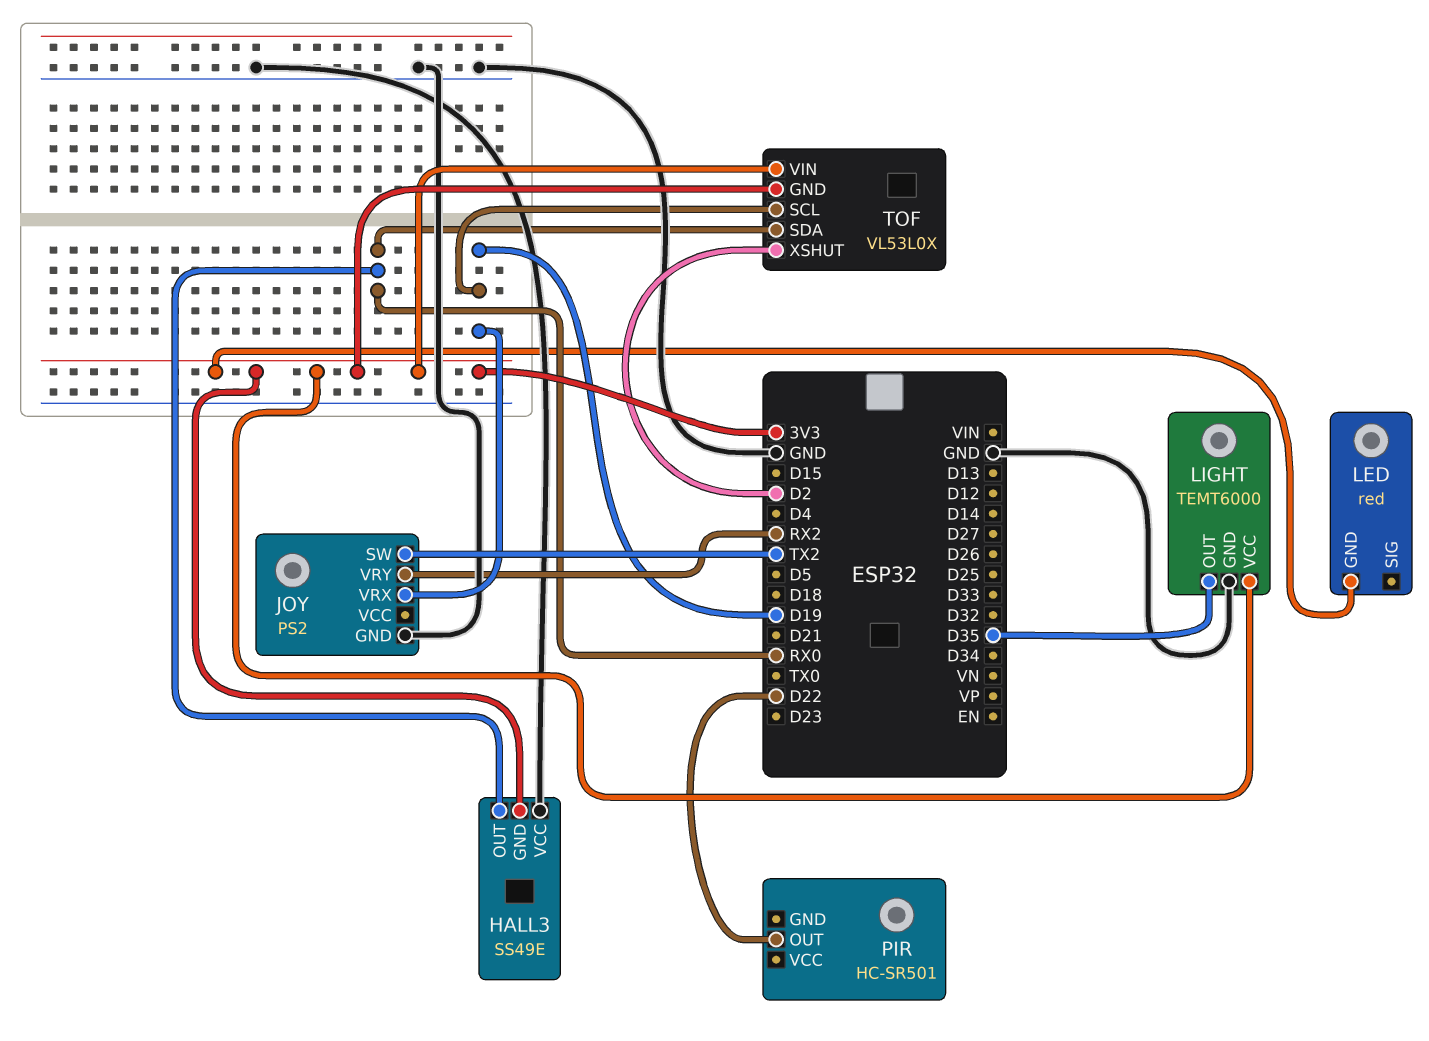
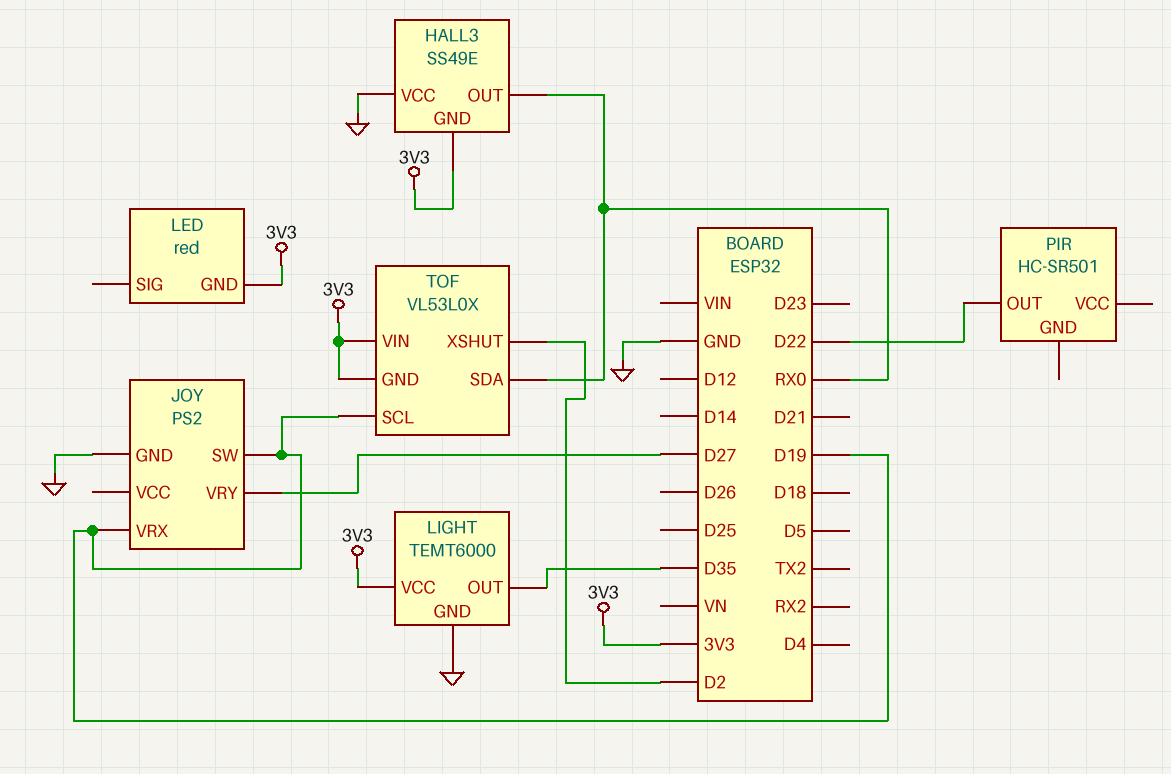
JOY pin SW: TX2 -> D19
JOY pin VRY: RX2 -> D27

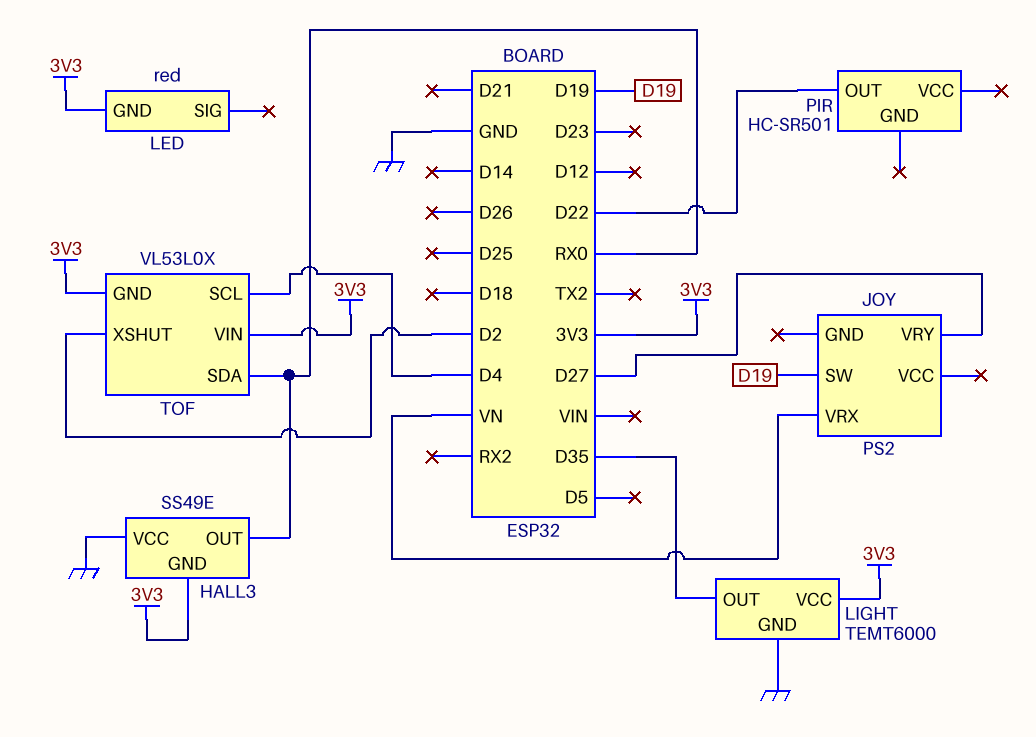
JOY pin GND: GND -> none
JOY pin VRX: D19 -> VN
TOF pin SCL: D19 -> D4

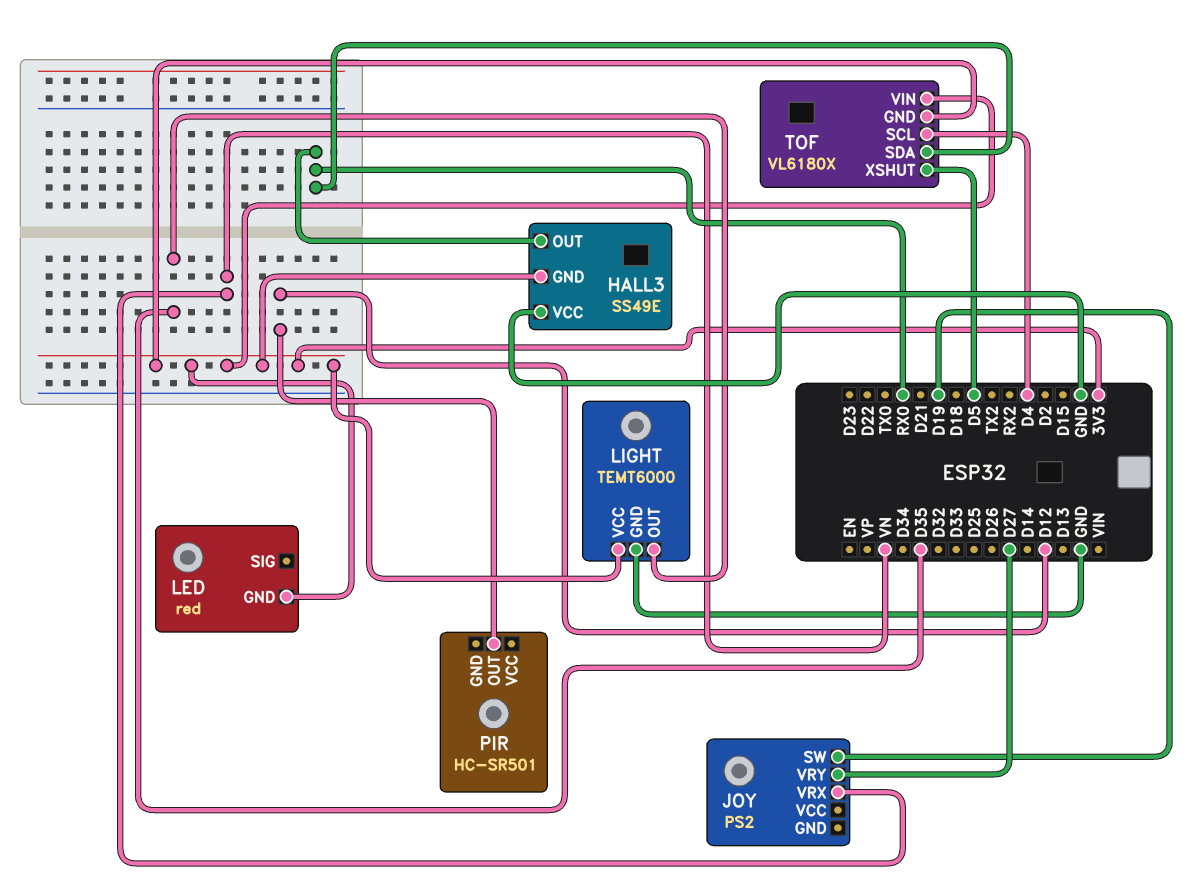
PIR pin OUT: D22 -> D12
TOF: VL53L0X -> VL6180X
TOF pin XSHUT: D2 -> D5

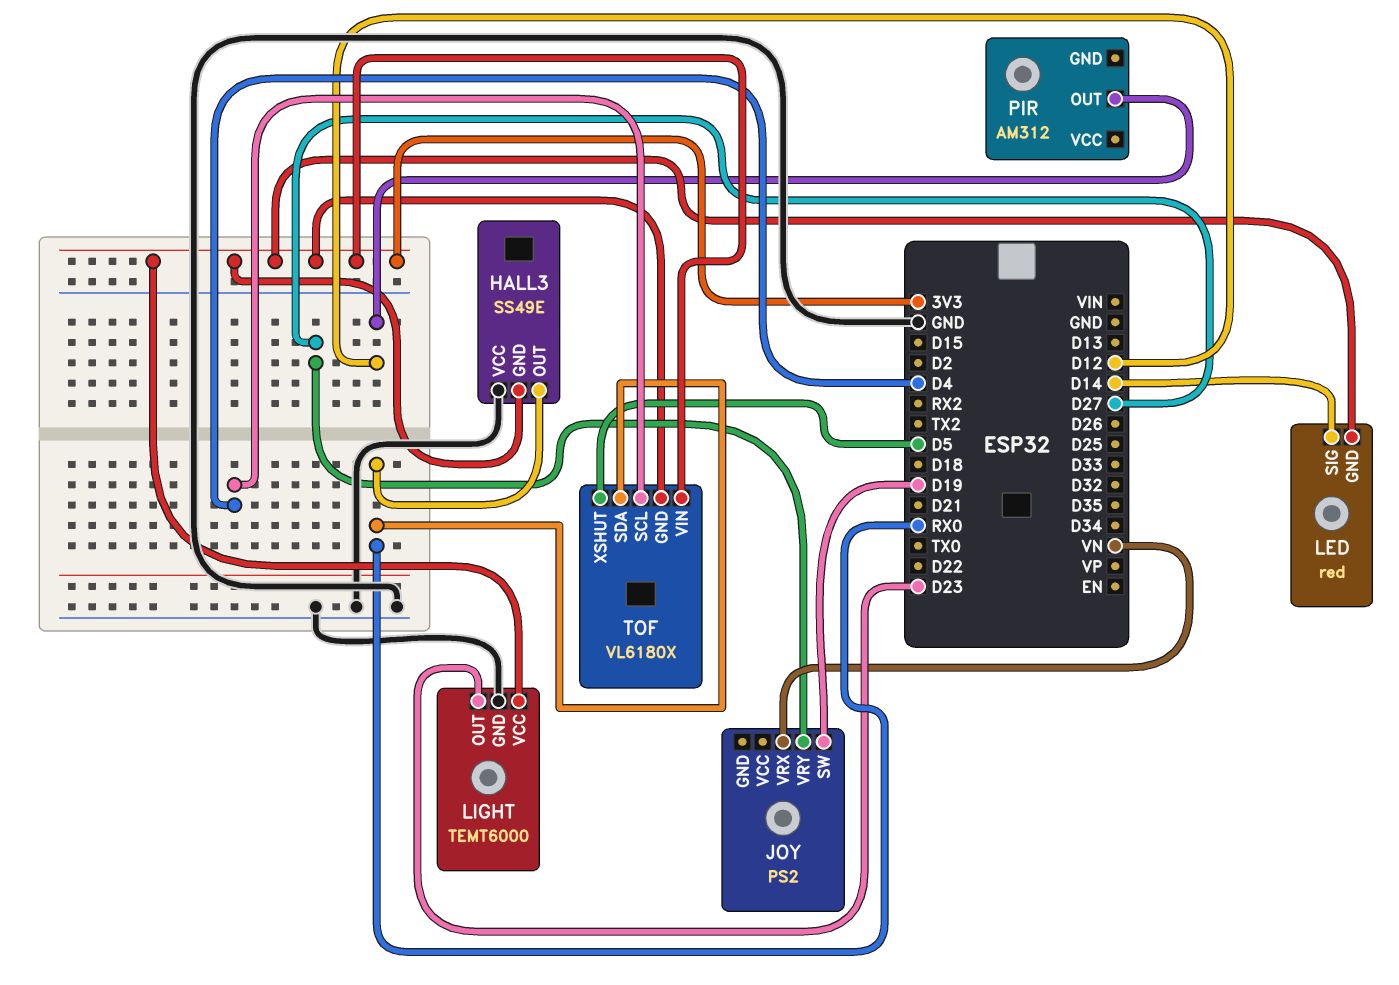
LED pin SIG: none -> D14
LIGHT pin OUT: D35 -> D23
PIR: HC-SR501 -> AM312

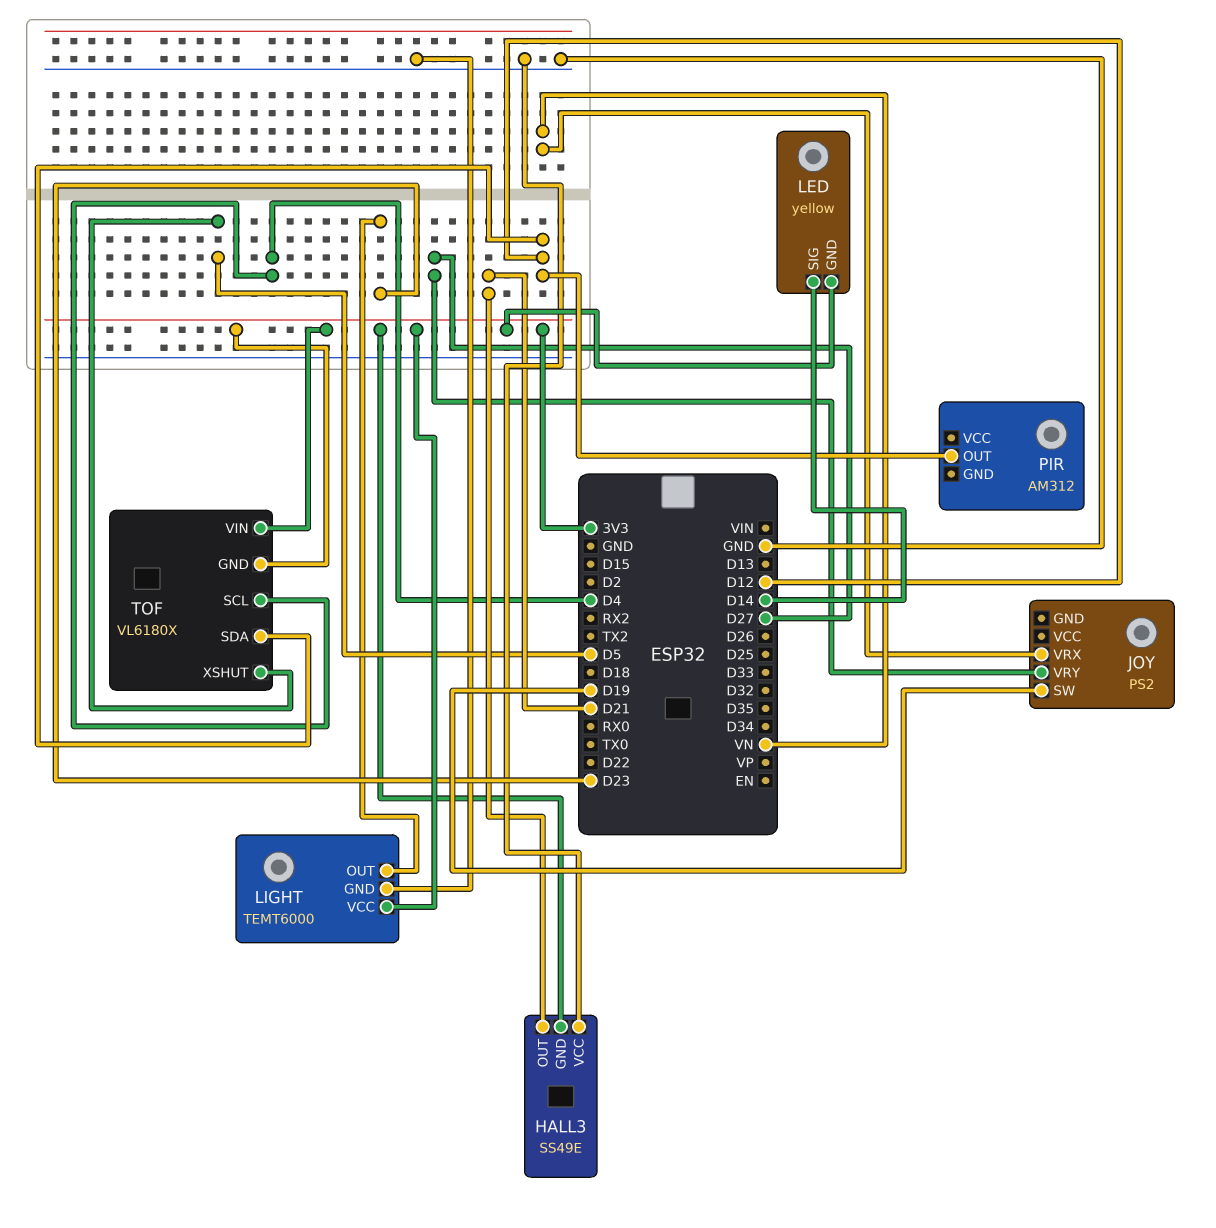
HALL3 pin OUT: RX0 -> D21
LED: red -> yellow
TOF pin SDA: RX0 -> D12

